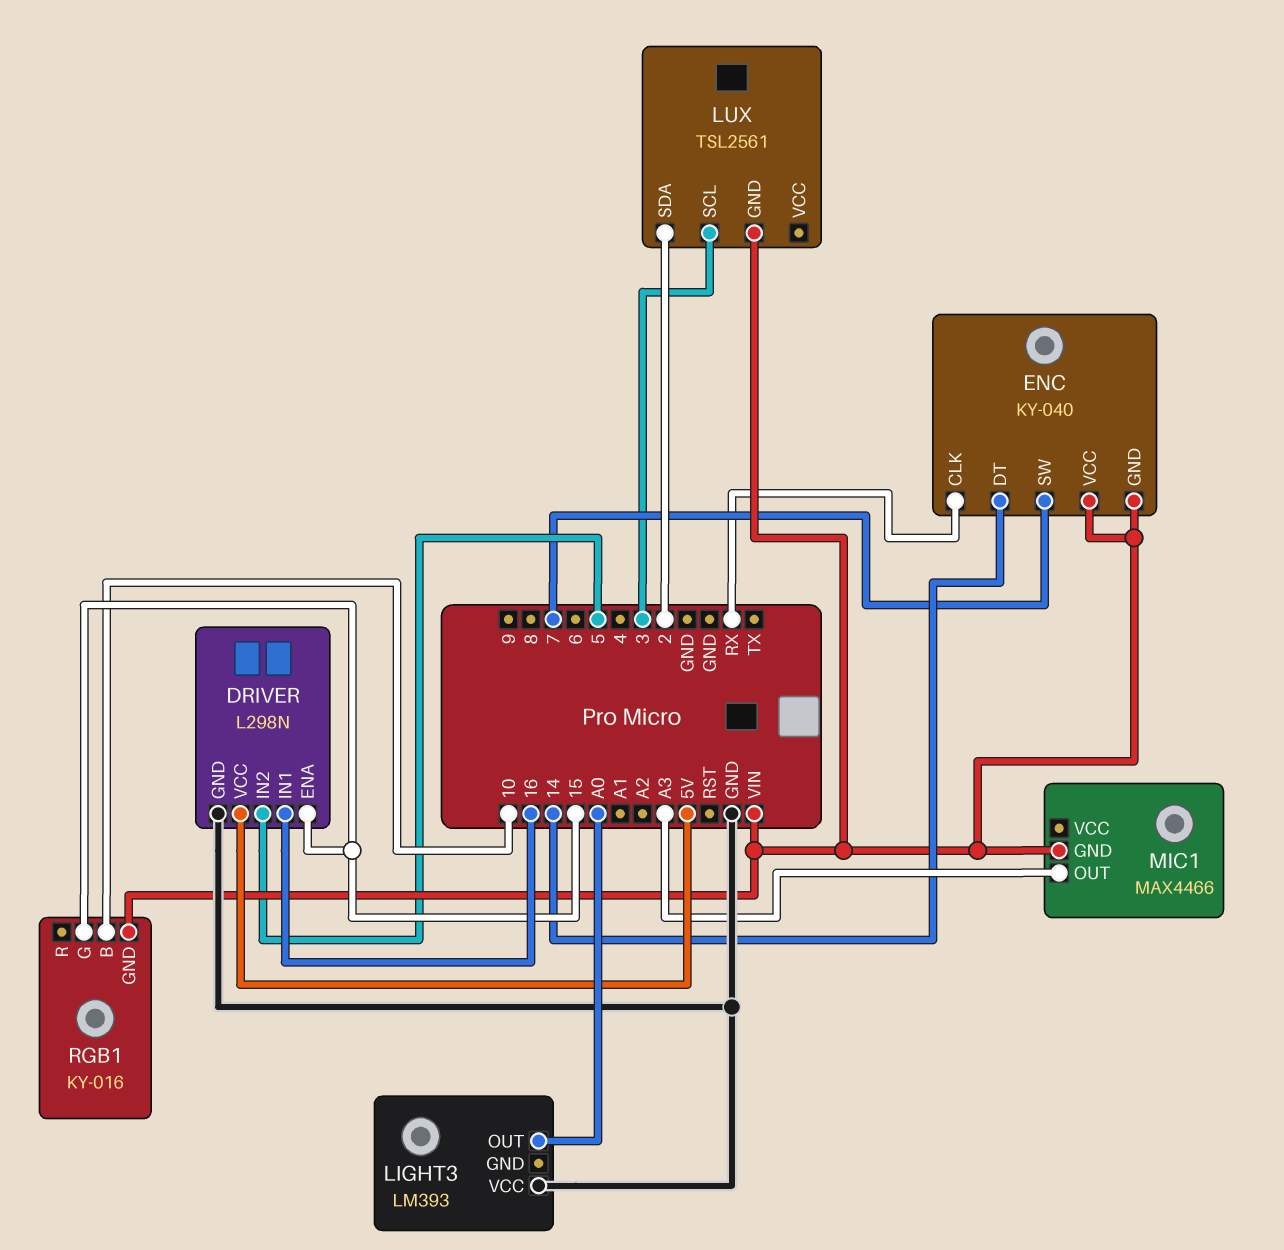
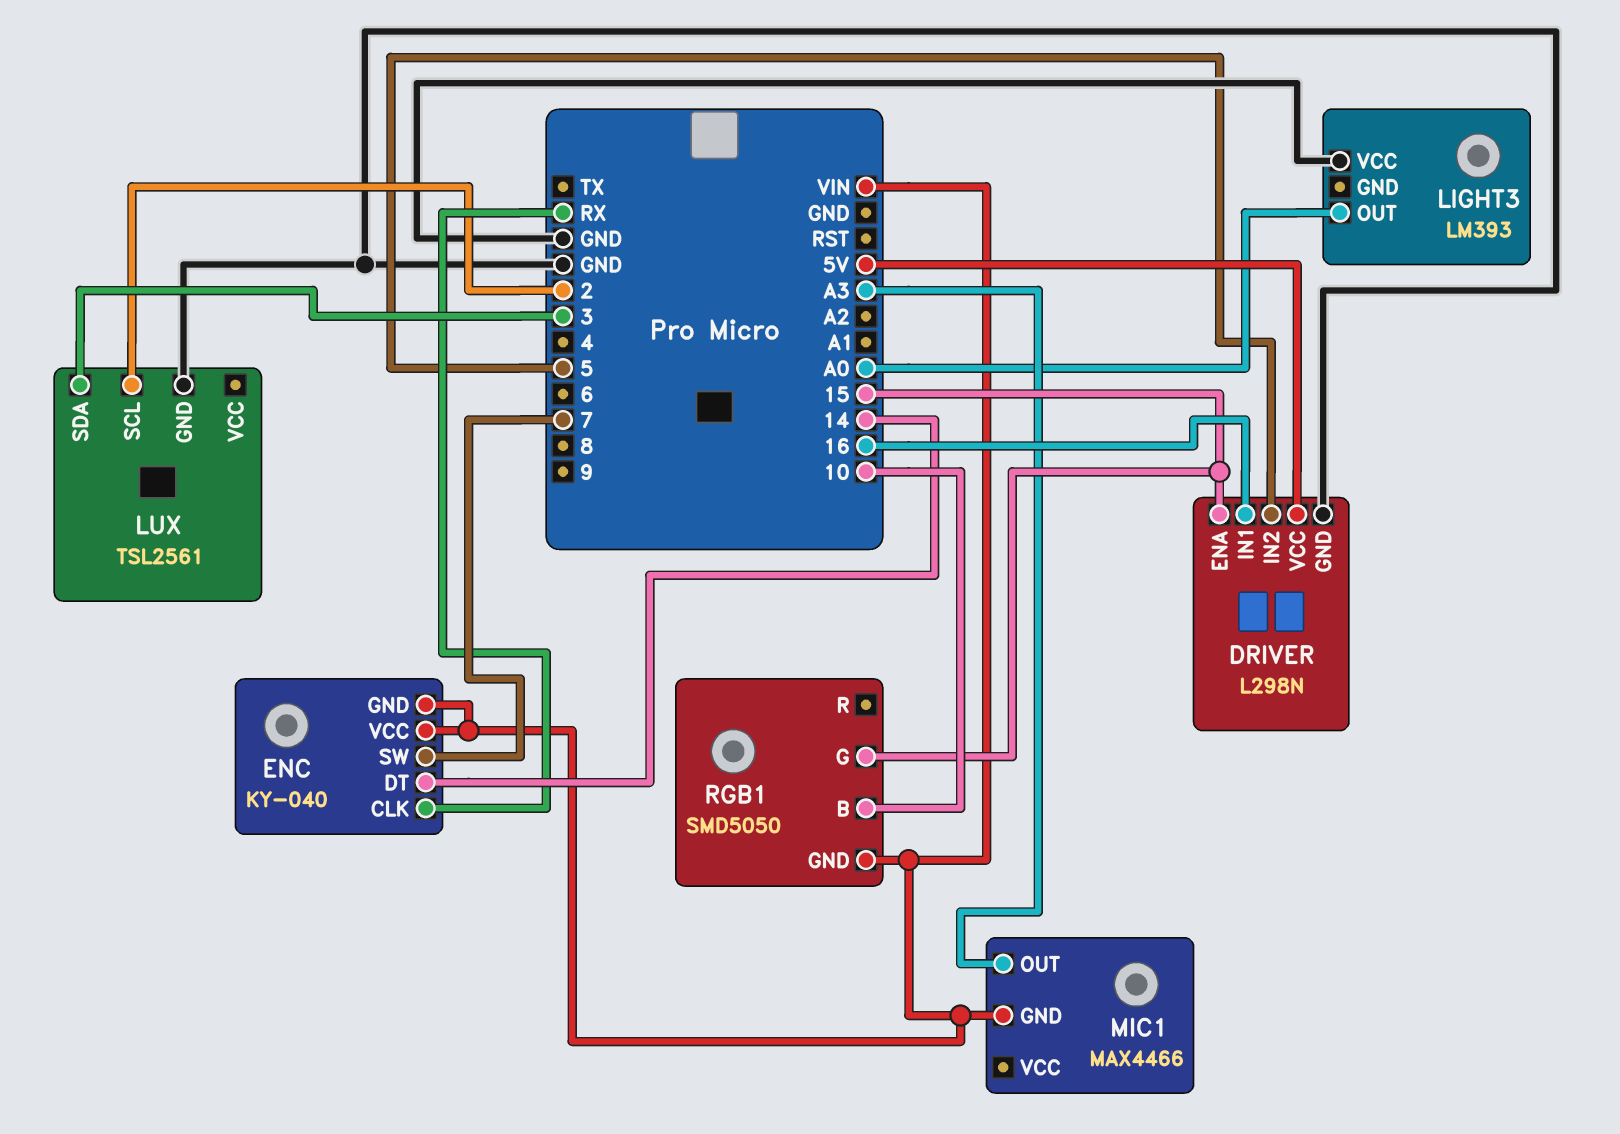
LUX pin GND: VIN -> GND
LUX pin SCL: 3 -> 2
LUX pin SDA: 2 -> 3
RGB1: KY-016 -> SMD5050

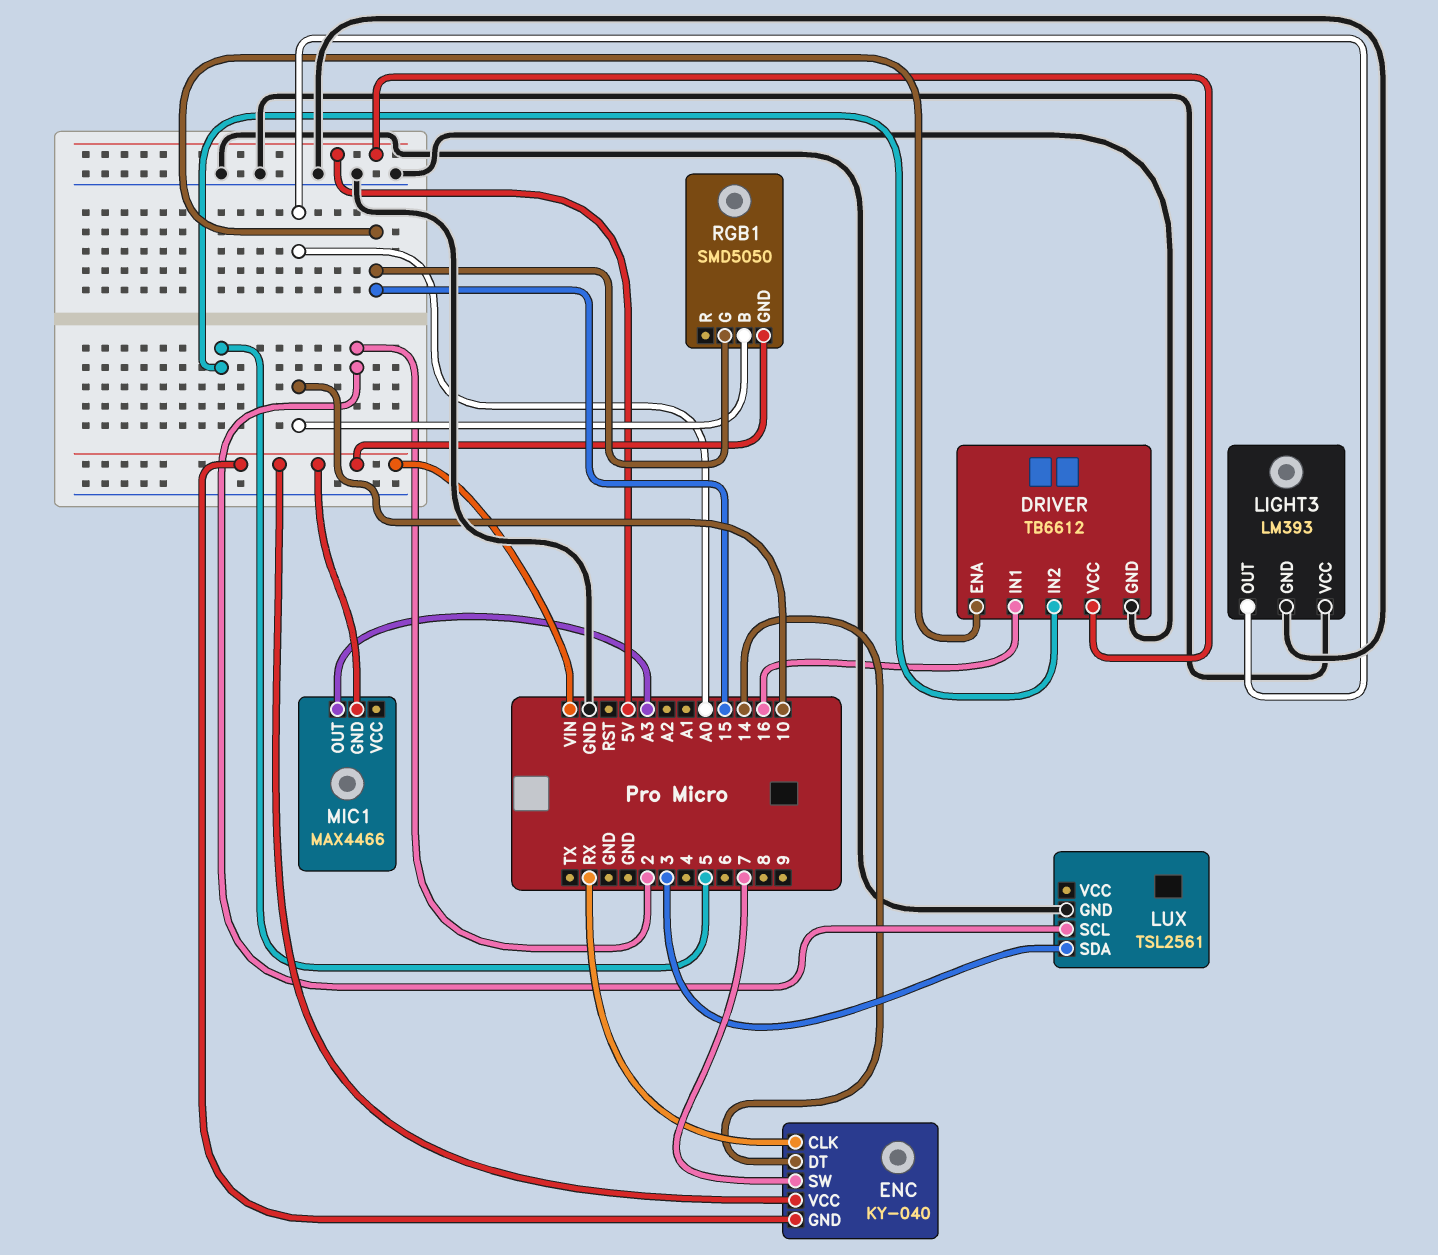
DRIVER: L298N -> TB6612
LIGHT3 pin GND: none -> GND

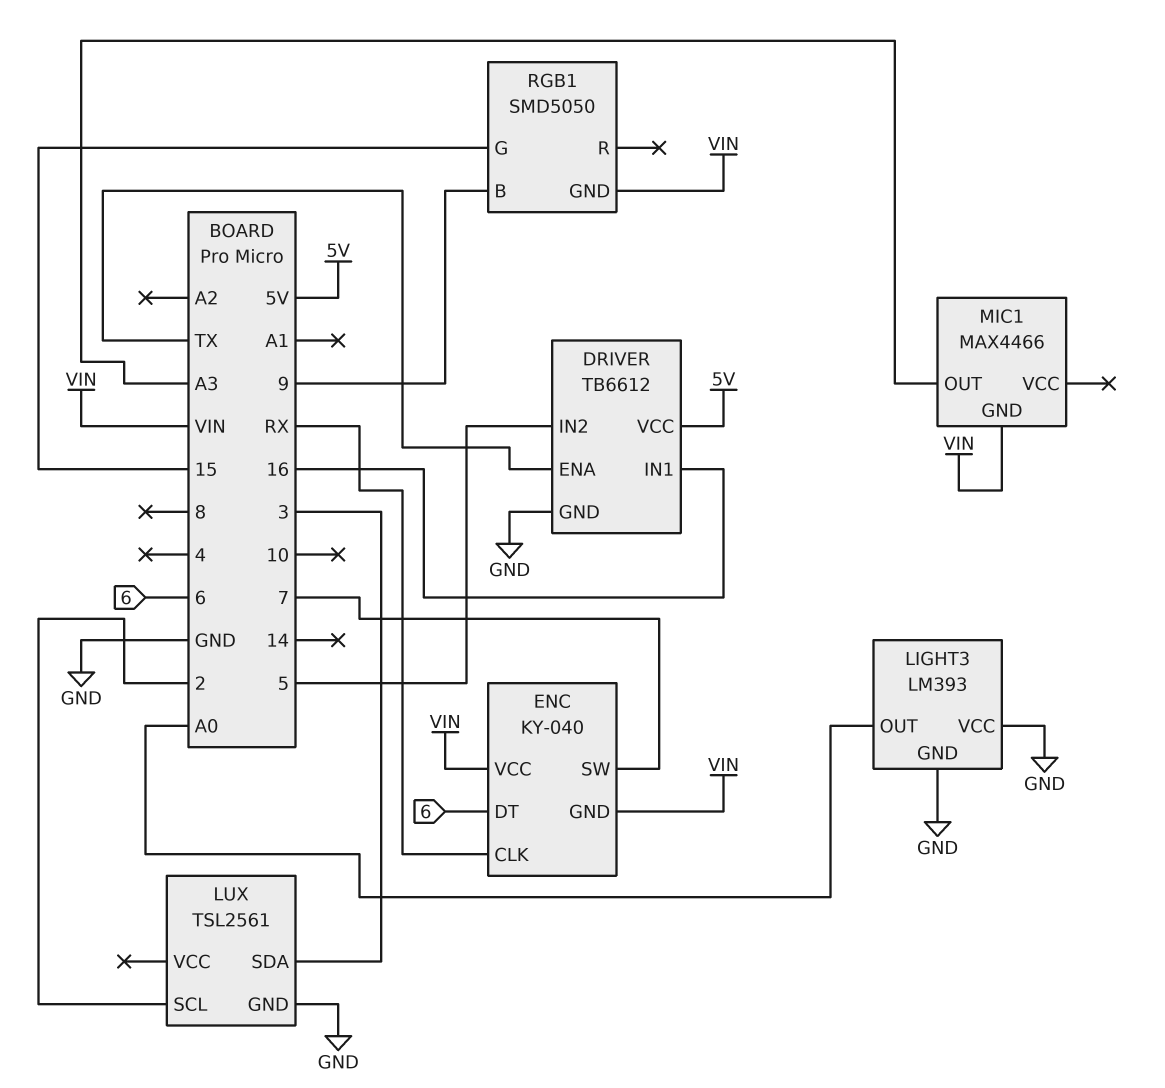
DRIVER pin ENA: 15 -> TX
ENC pin DT: 14 -> 6
RGB1 pin B: 10 -> 9

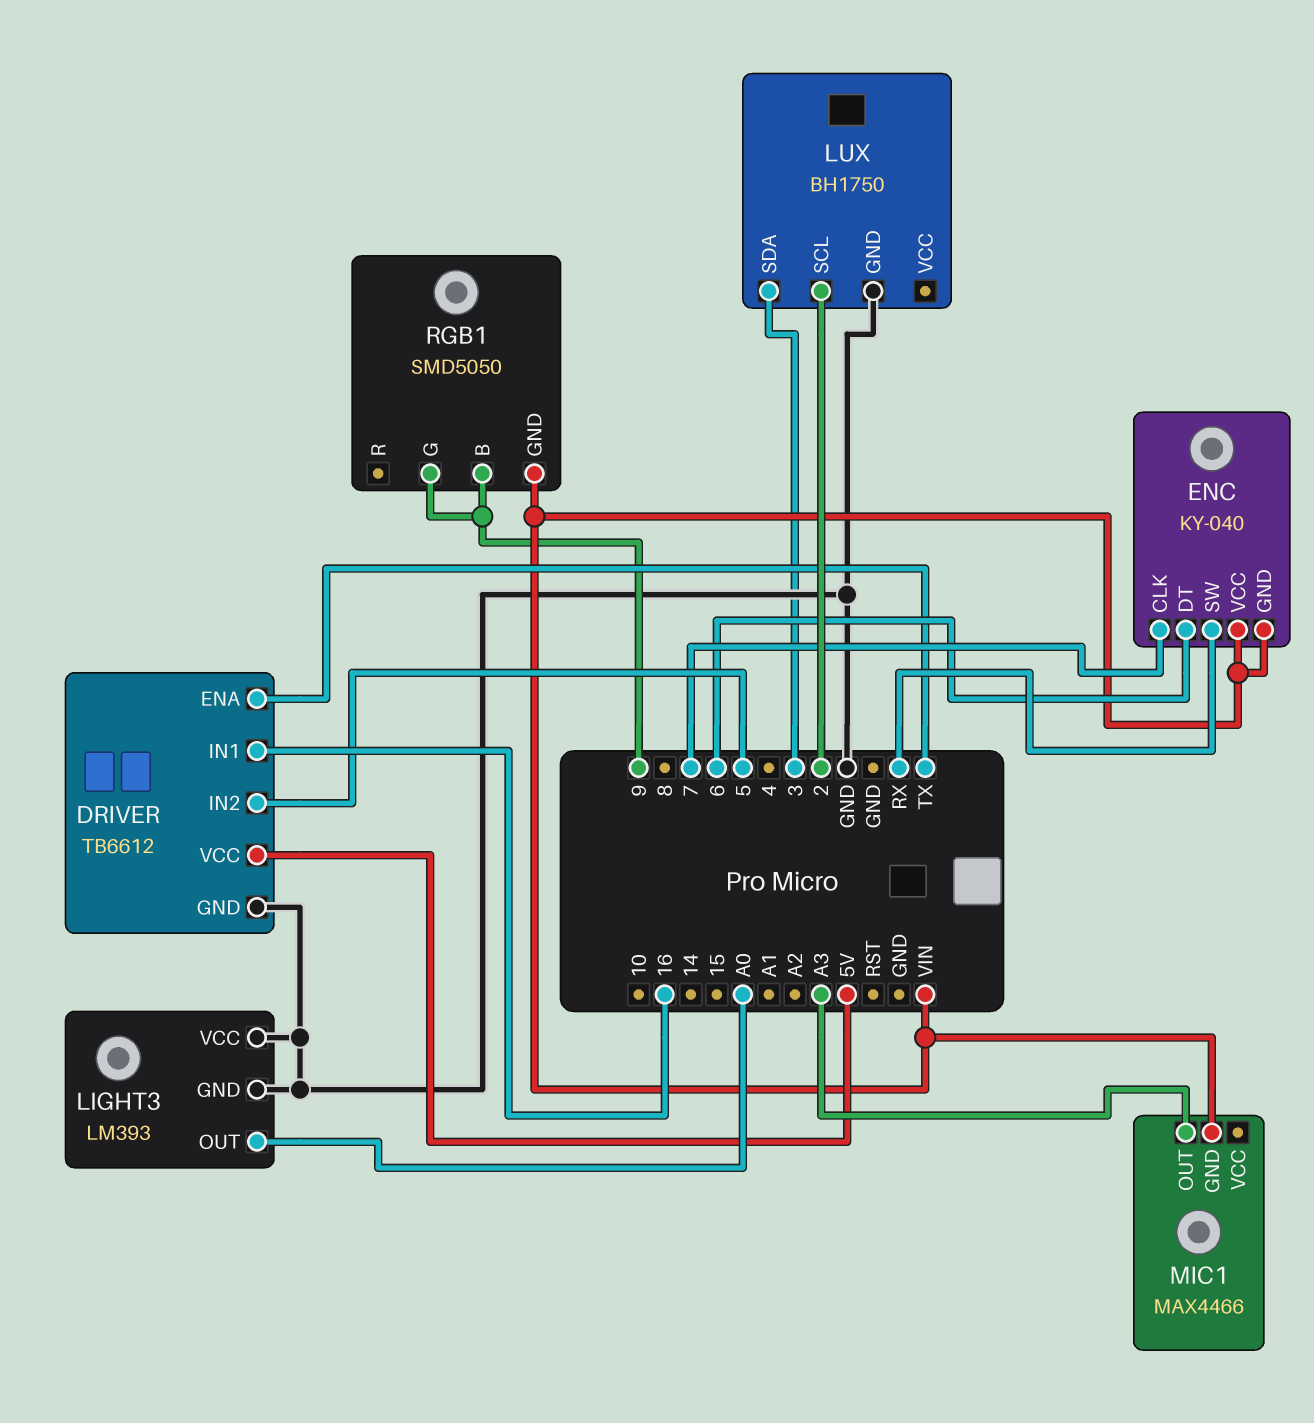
ENC pin CLK: RX -> 7
ENC pin SW: 7 -> RX
LUX: TSL2561 -> BH1750
RGB1 pin G: 15 -> 9

